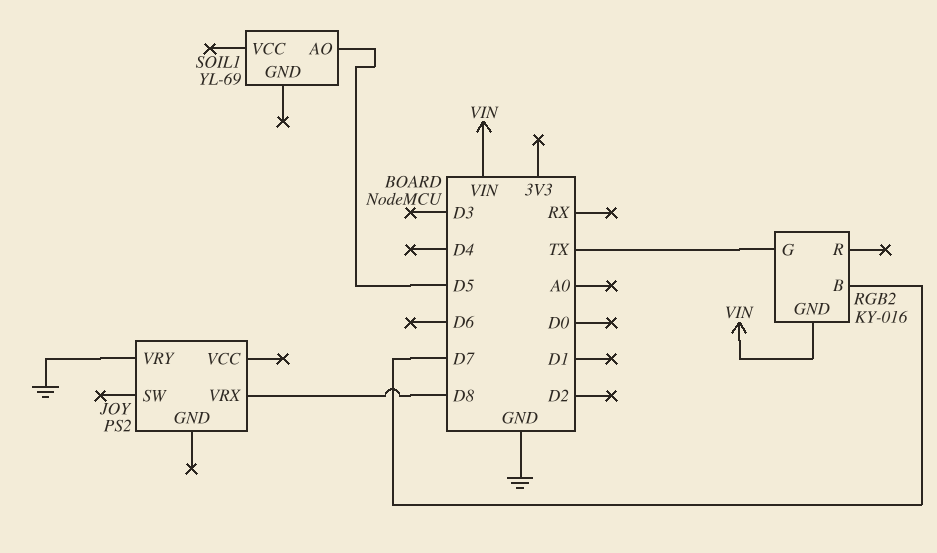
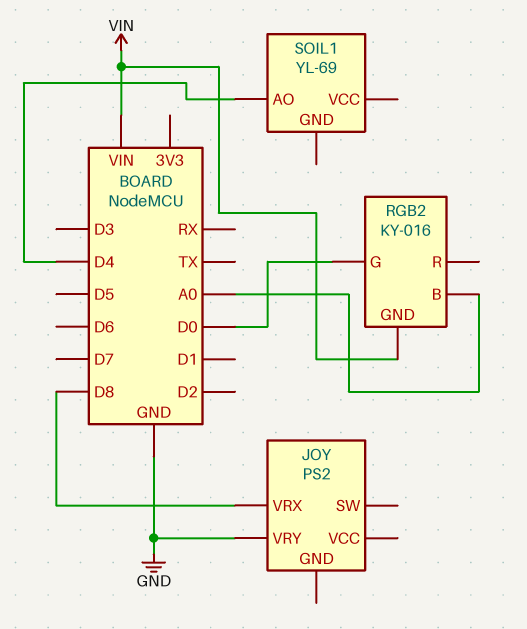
RGB2 pin B: D7 -> A0
RGB2 pin G: TX -> D0
SOIL1 pin AO: D5 -> D4

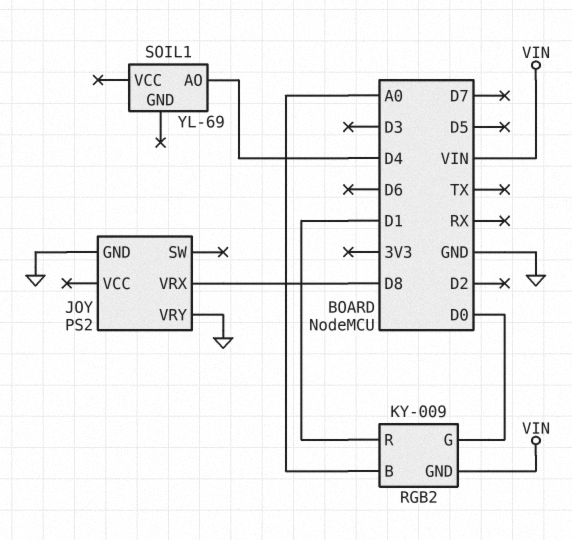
JOY pin GND: none -> GND
RGB2: KY-016 -> KY-009
RGB2 pin R: none -> D1

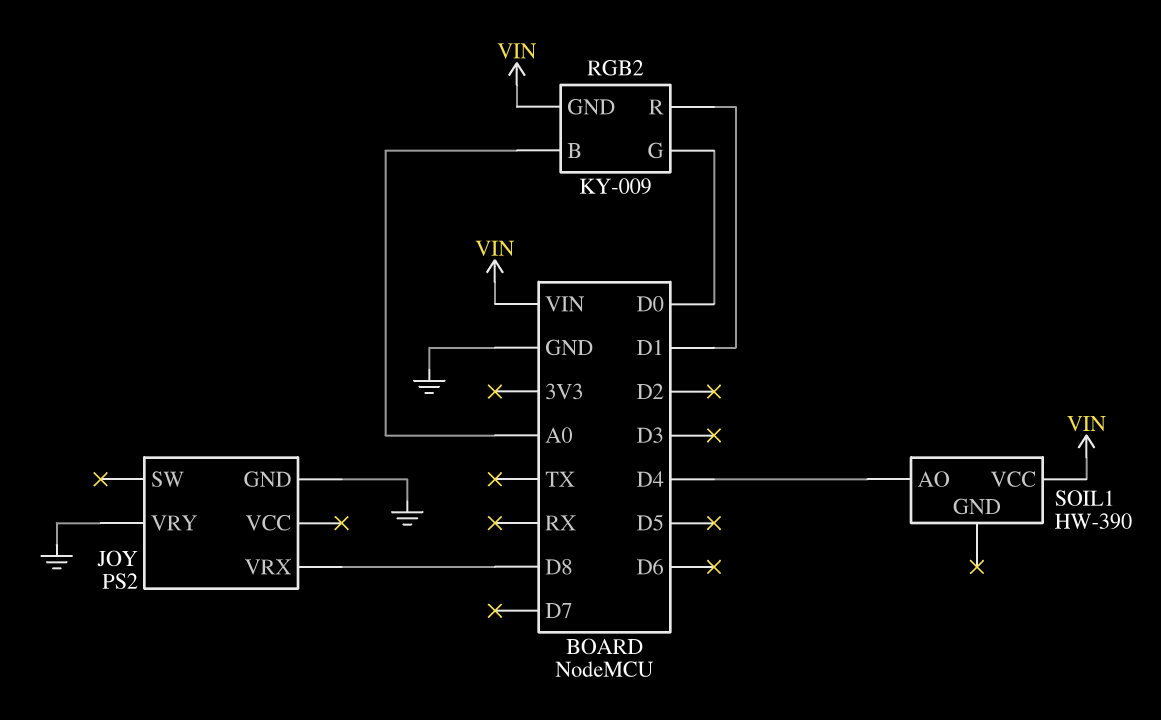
SOIL1: YL-69 -> HW-390
SOIL1 pin VCC: none -> VIN

